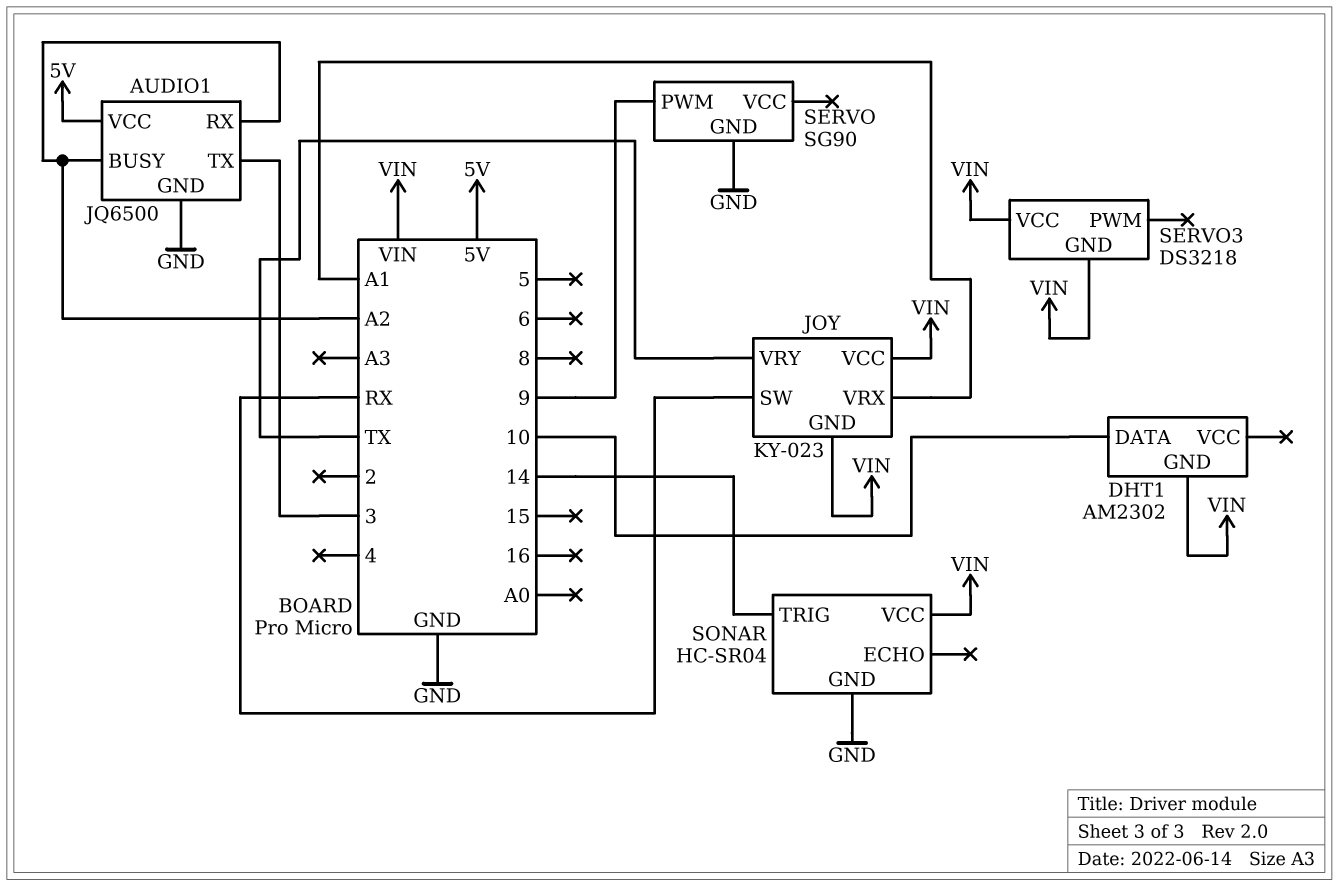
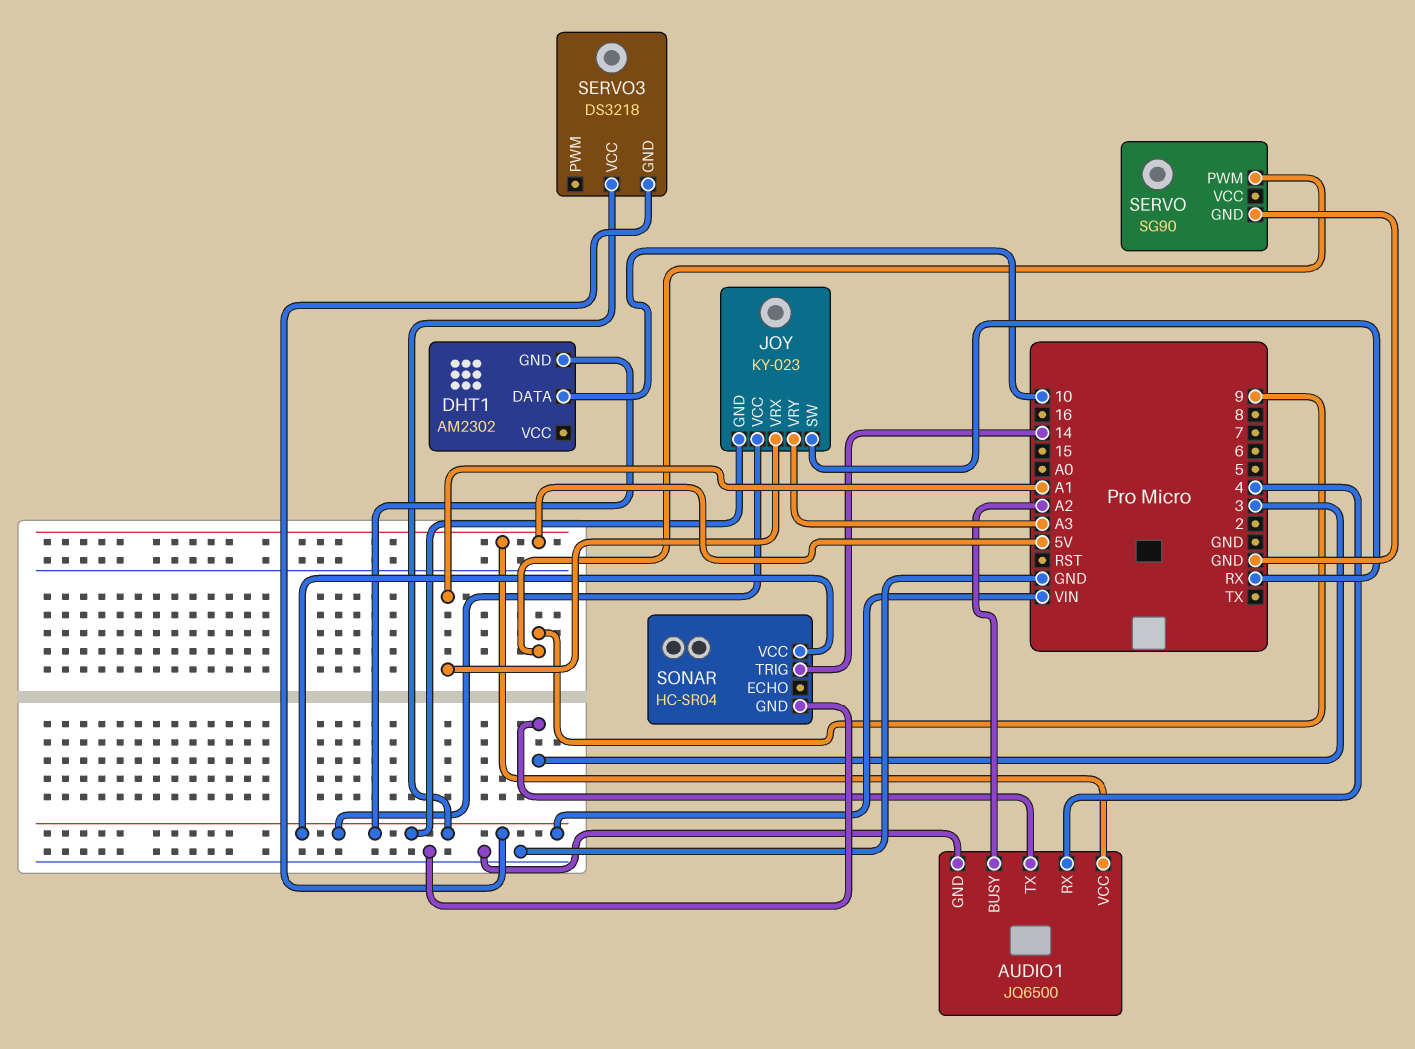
AUDIO1 pin RX: A2 -> 4
JOY pin VRY: TX -> A3

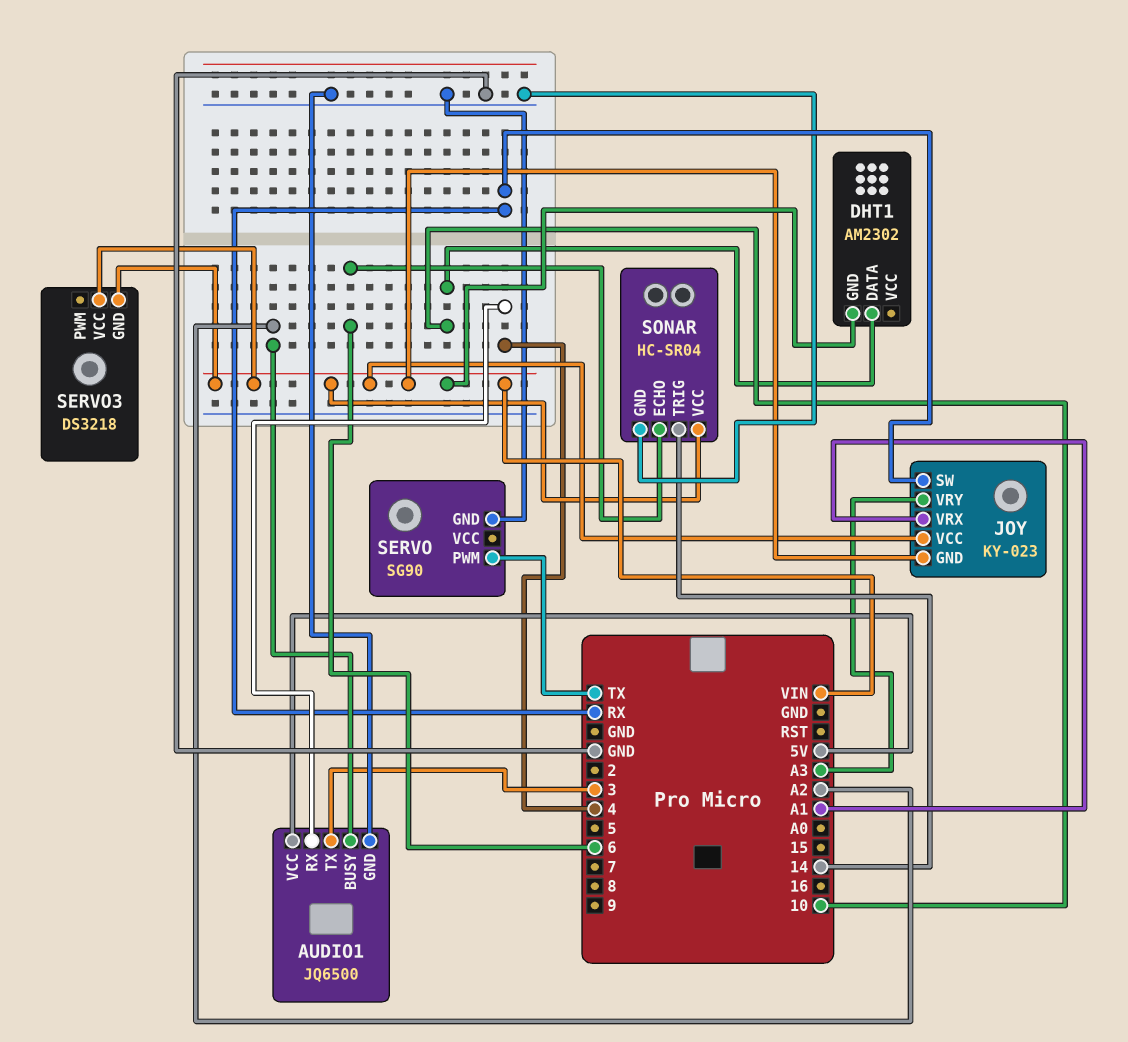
SERVO pin PWM: 9 -> TX
SONAR pin ECHO: none -> 6

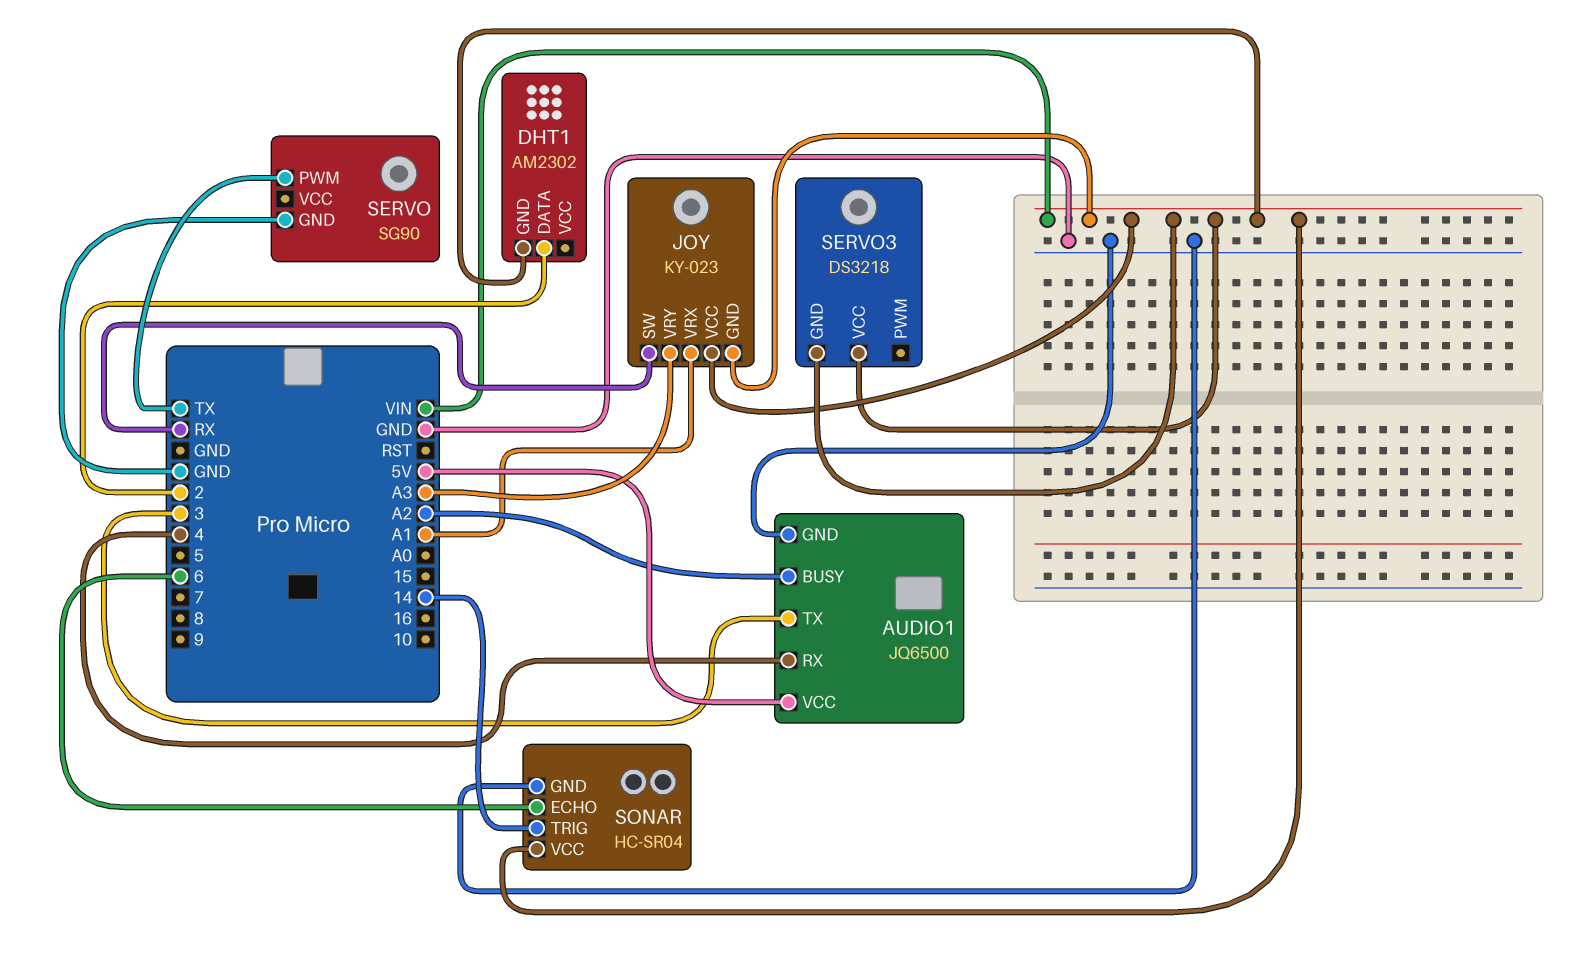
DHT1 pin DATA: 10 -> 2

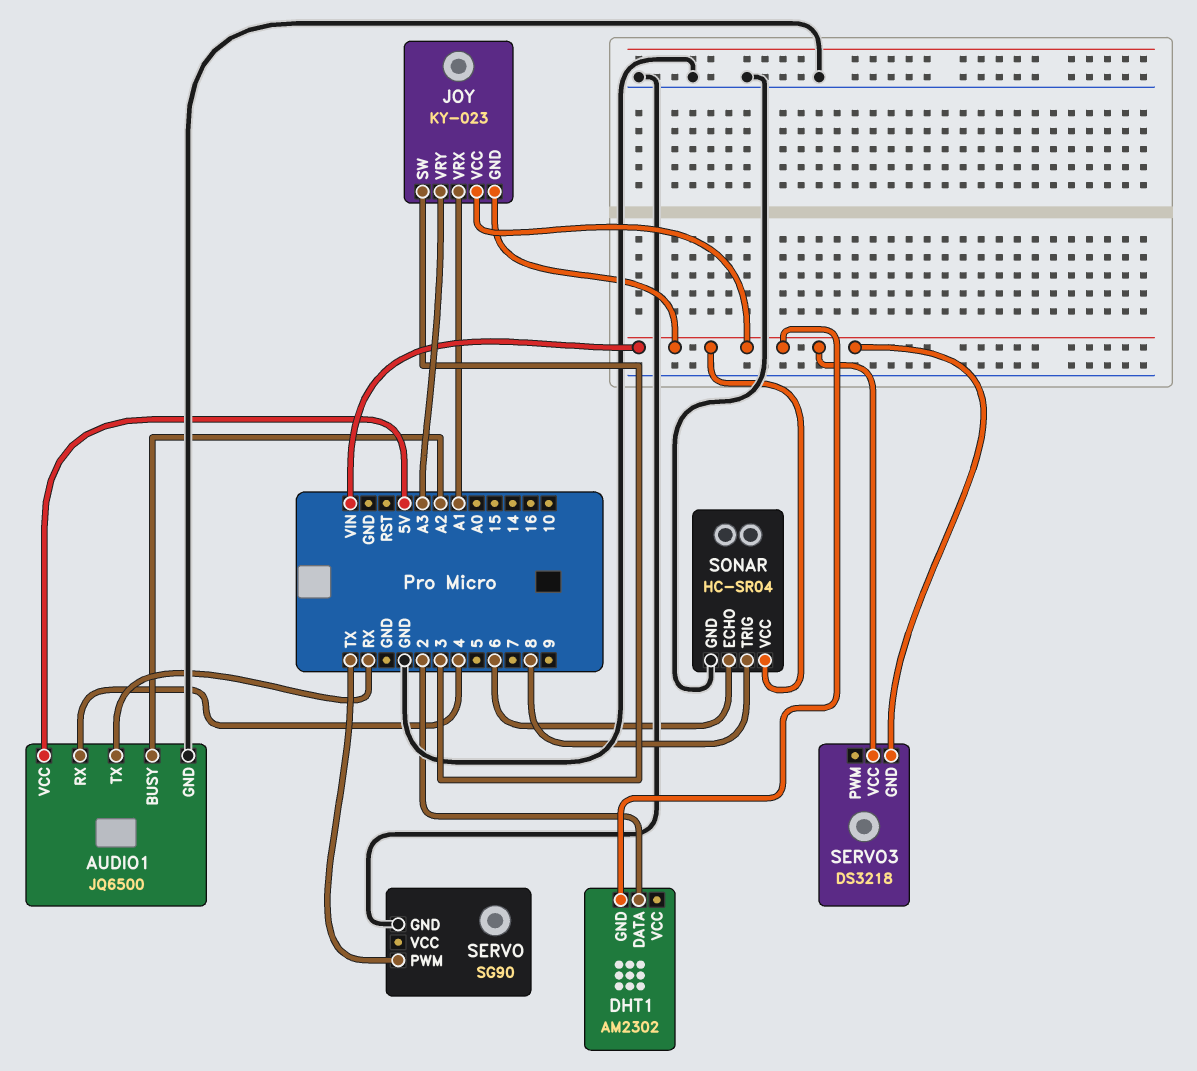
AUDIO1 pin TX: 3 -> RX
JOY pin SW: RX -> 3
SONAR pin TRIG: 14 -> 8

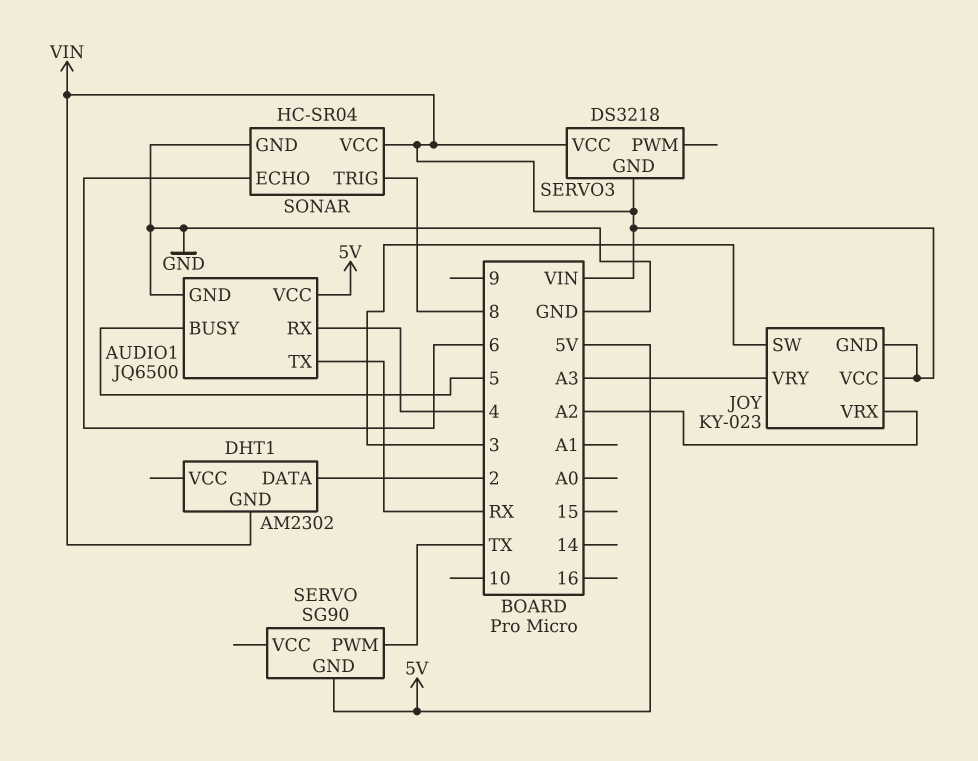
AUDIO1 pin BUSY: A2 -> 5
JOY pin VRX: A1 -> A2
SERVO pin GND: GND -> 5V

